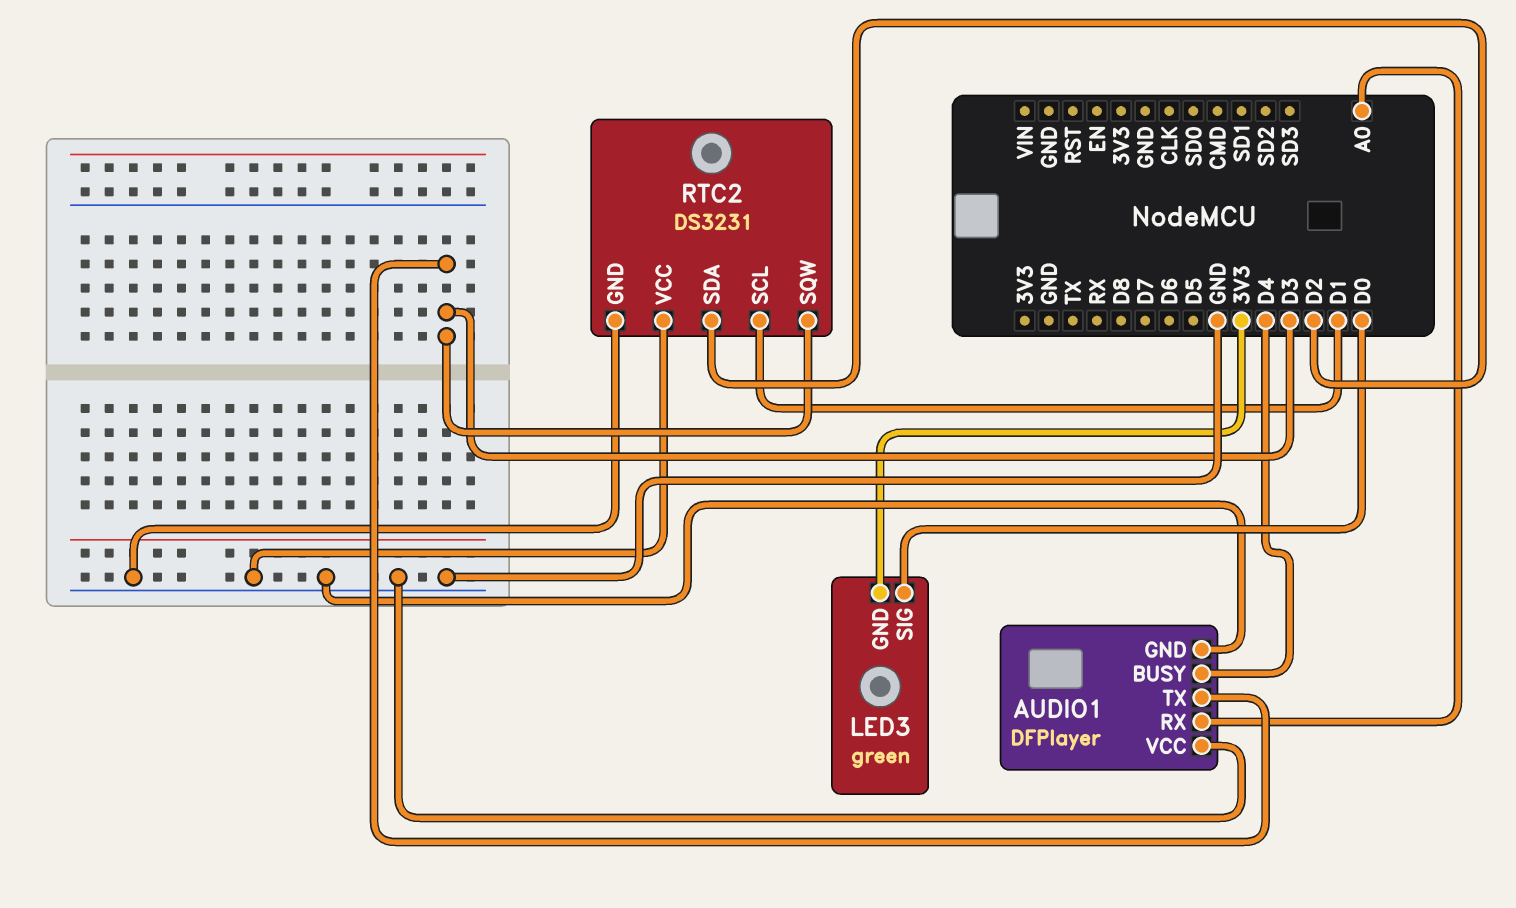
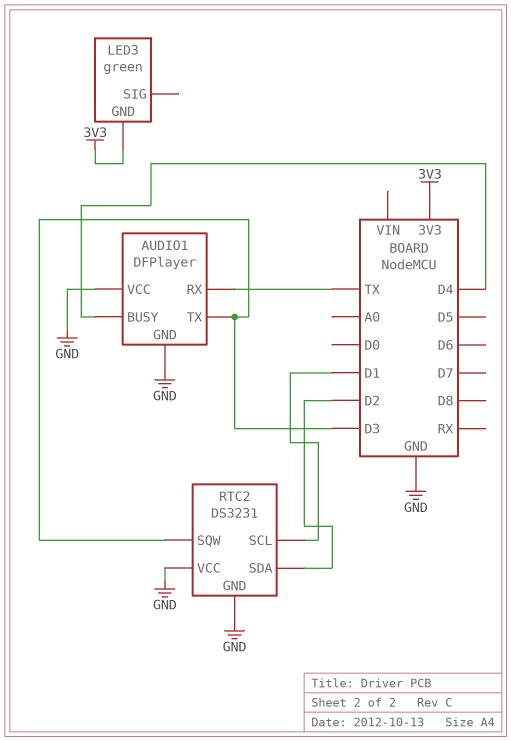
AUDIO1 pin RX: A0 -> TX
LED3 pin SIG: D0 -> none

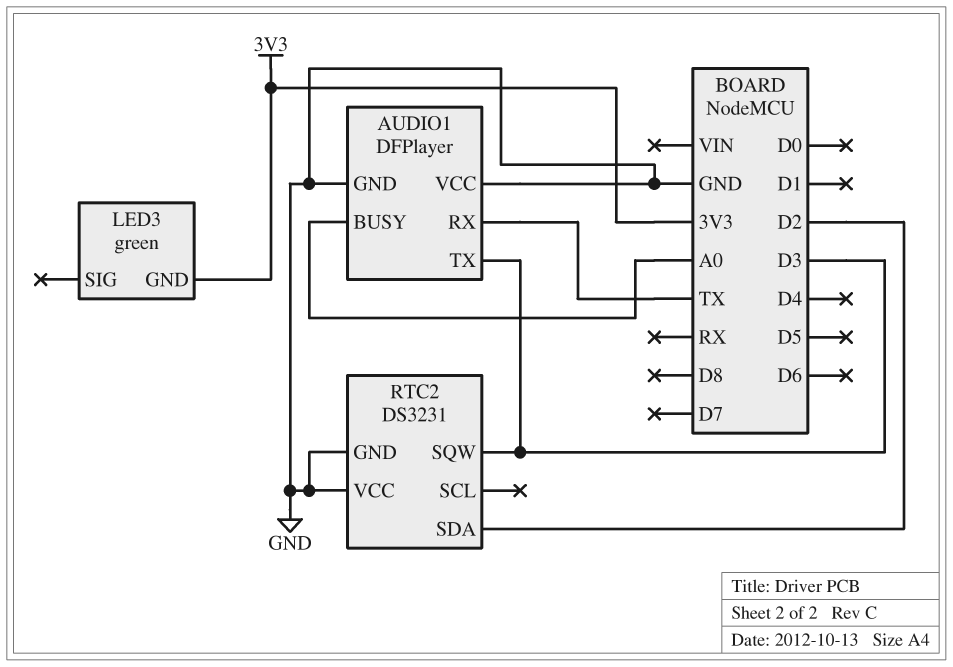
AUDIO1 pin BUSY: D4 -> A0
RTC2 pin SCL: D1 -> none

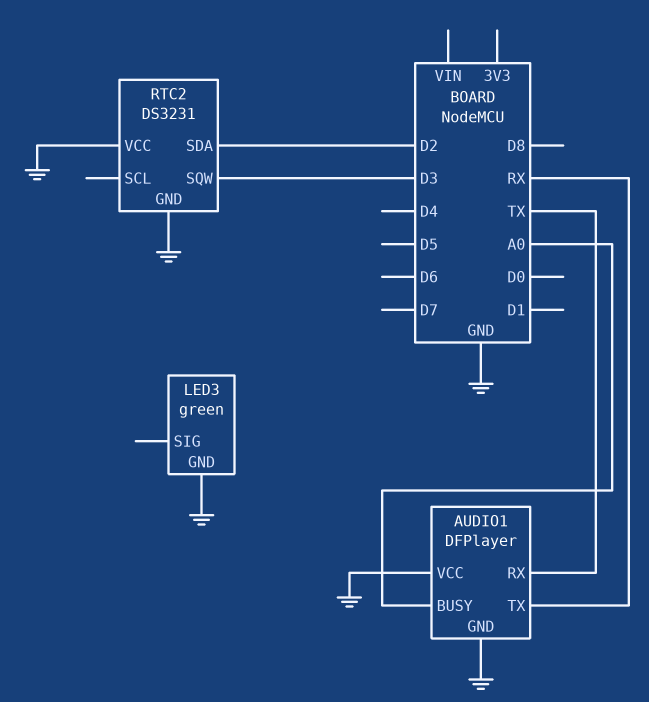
AUDIO1 pin TX: D3 -> RX
LED3 pin GND: 3V3 -> GND

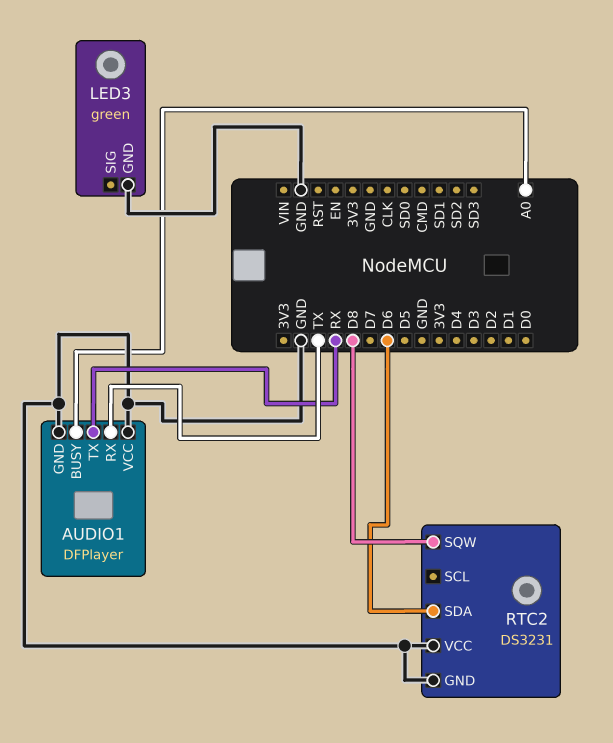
RTC2 pin SDA: D2 -> D6
RTC2 pin SQW: D3 -> D8

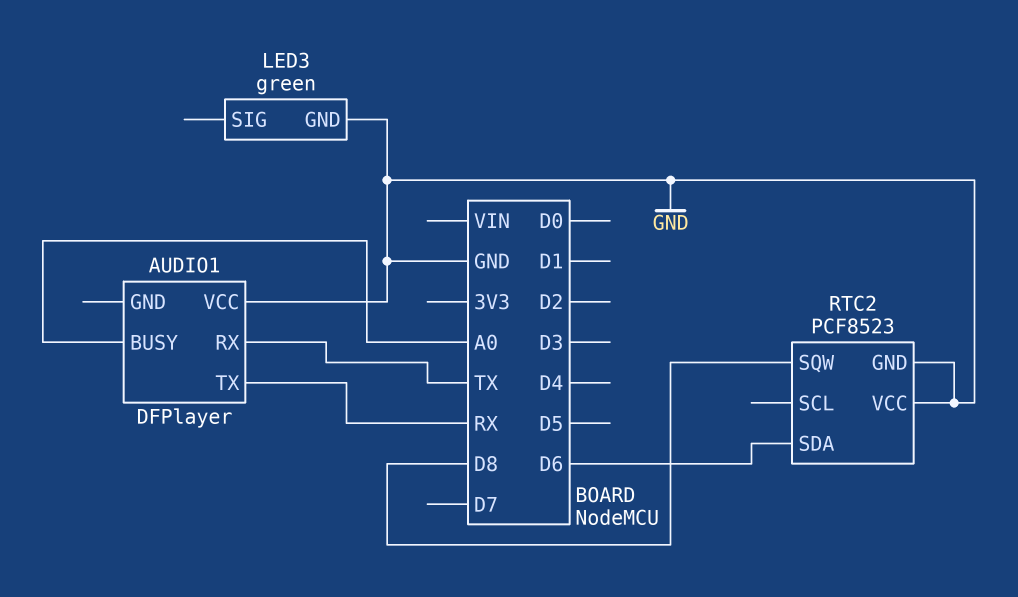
AUDIO1 pin GND: GND -> none
RTC2: DS3231 -> PCF8523

